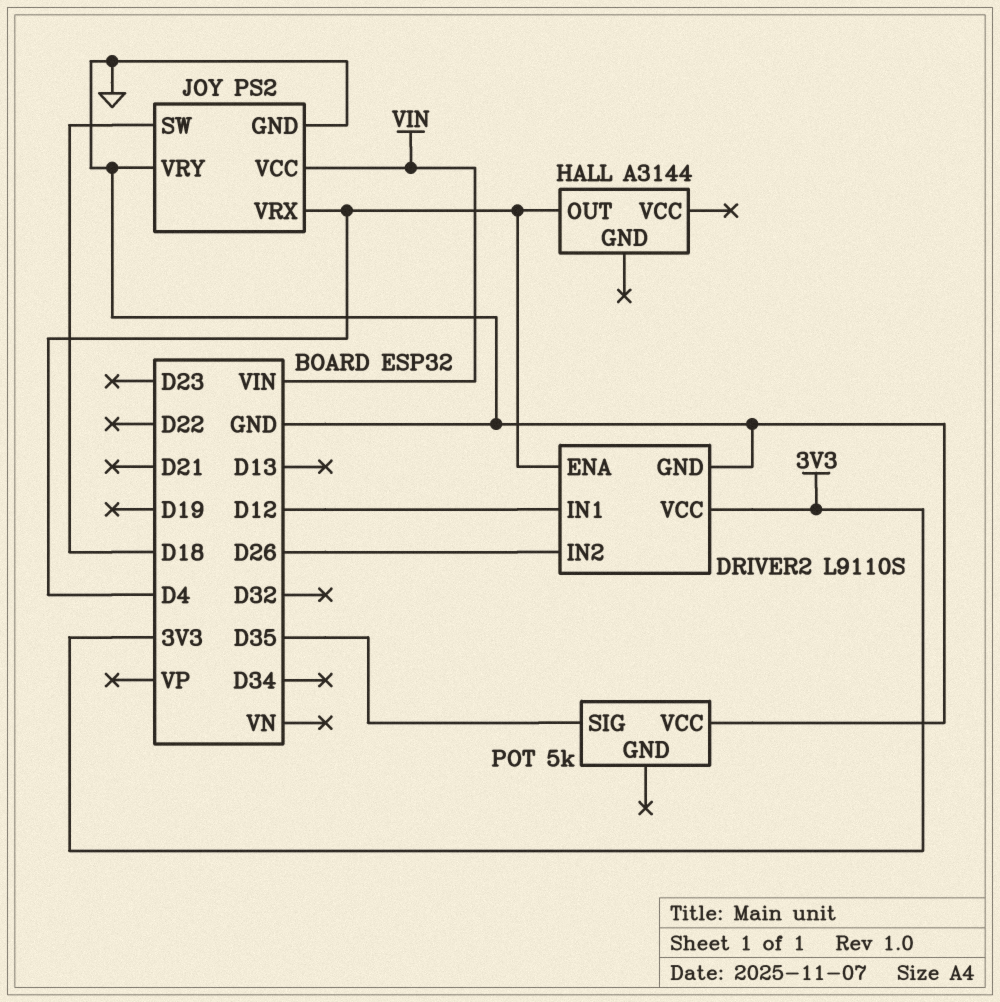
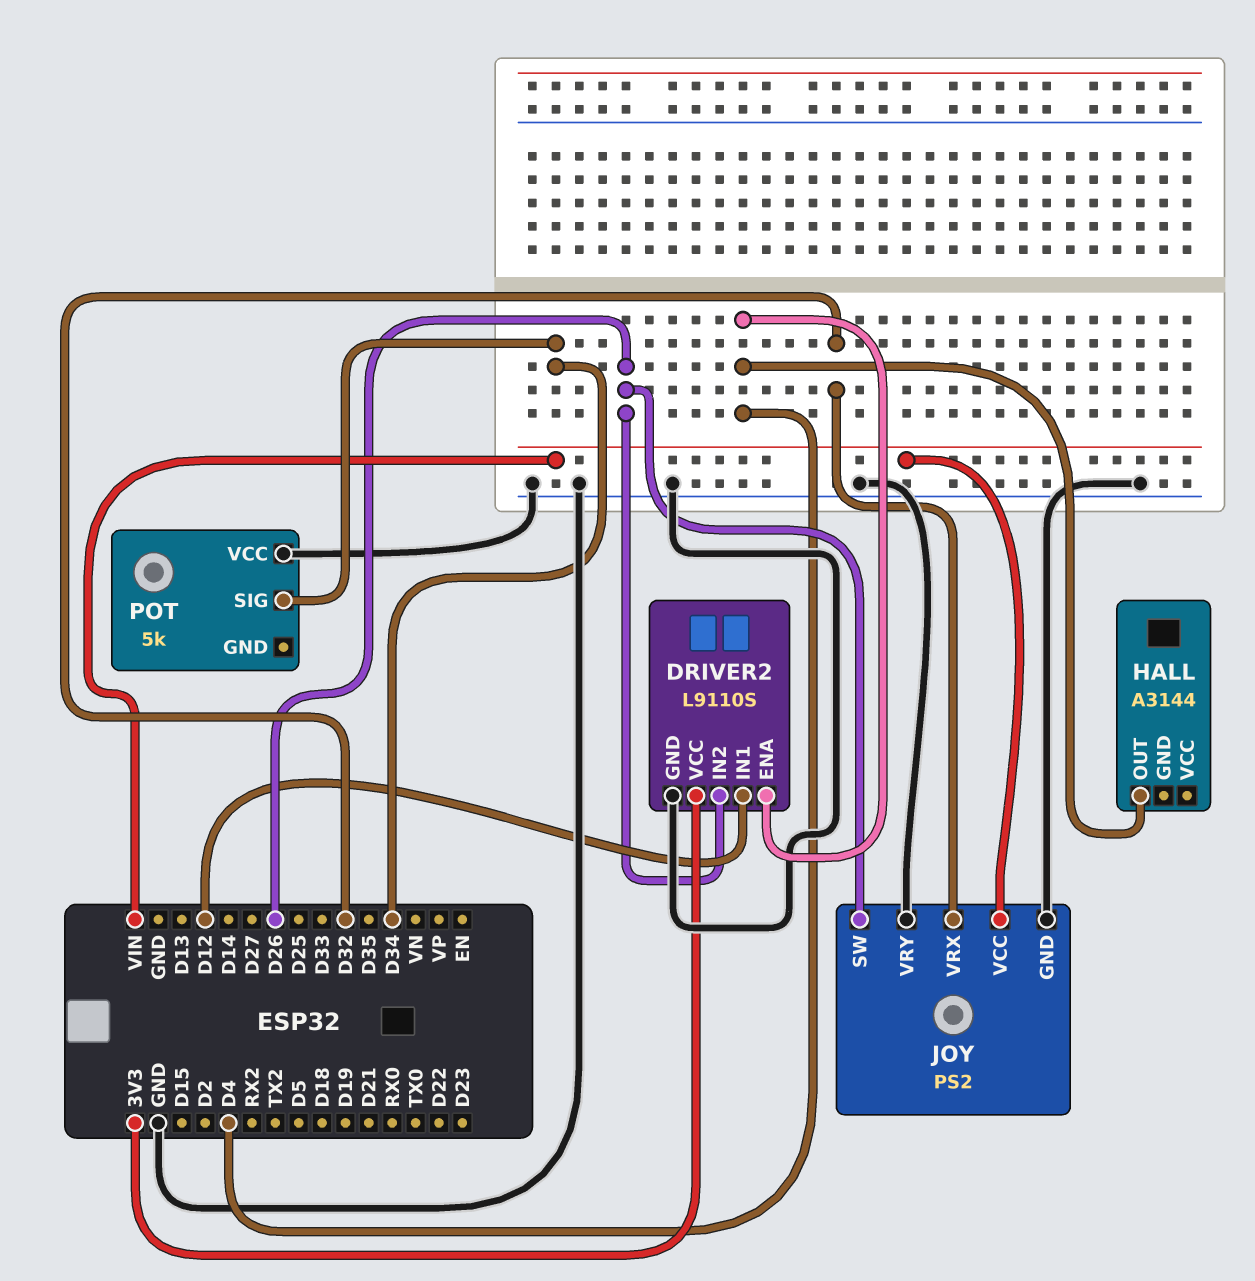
JOY pin SW: D18 -> D26
JOY pin VRX: D4 -> D32
POT pin SIG: D35 -> D34

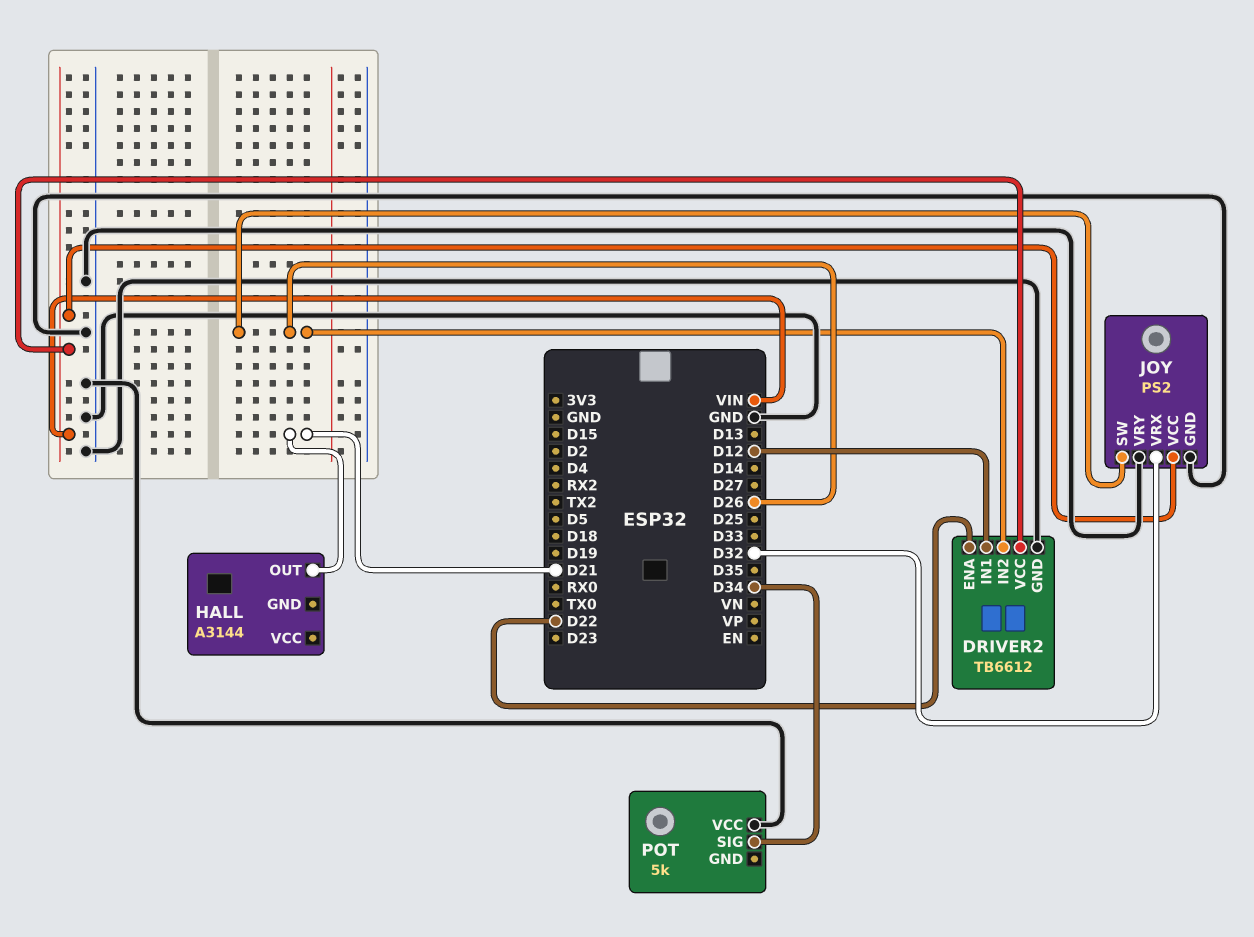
DRIVER2: L9110S -> TB6612
DRIVER2 pin ENA: D4 -> D22
DRIVER2 pin VCC: 3V3 -> VIN
HALL pin OUT: D4 -> D21

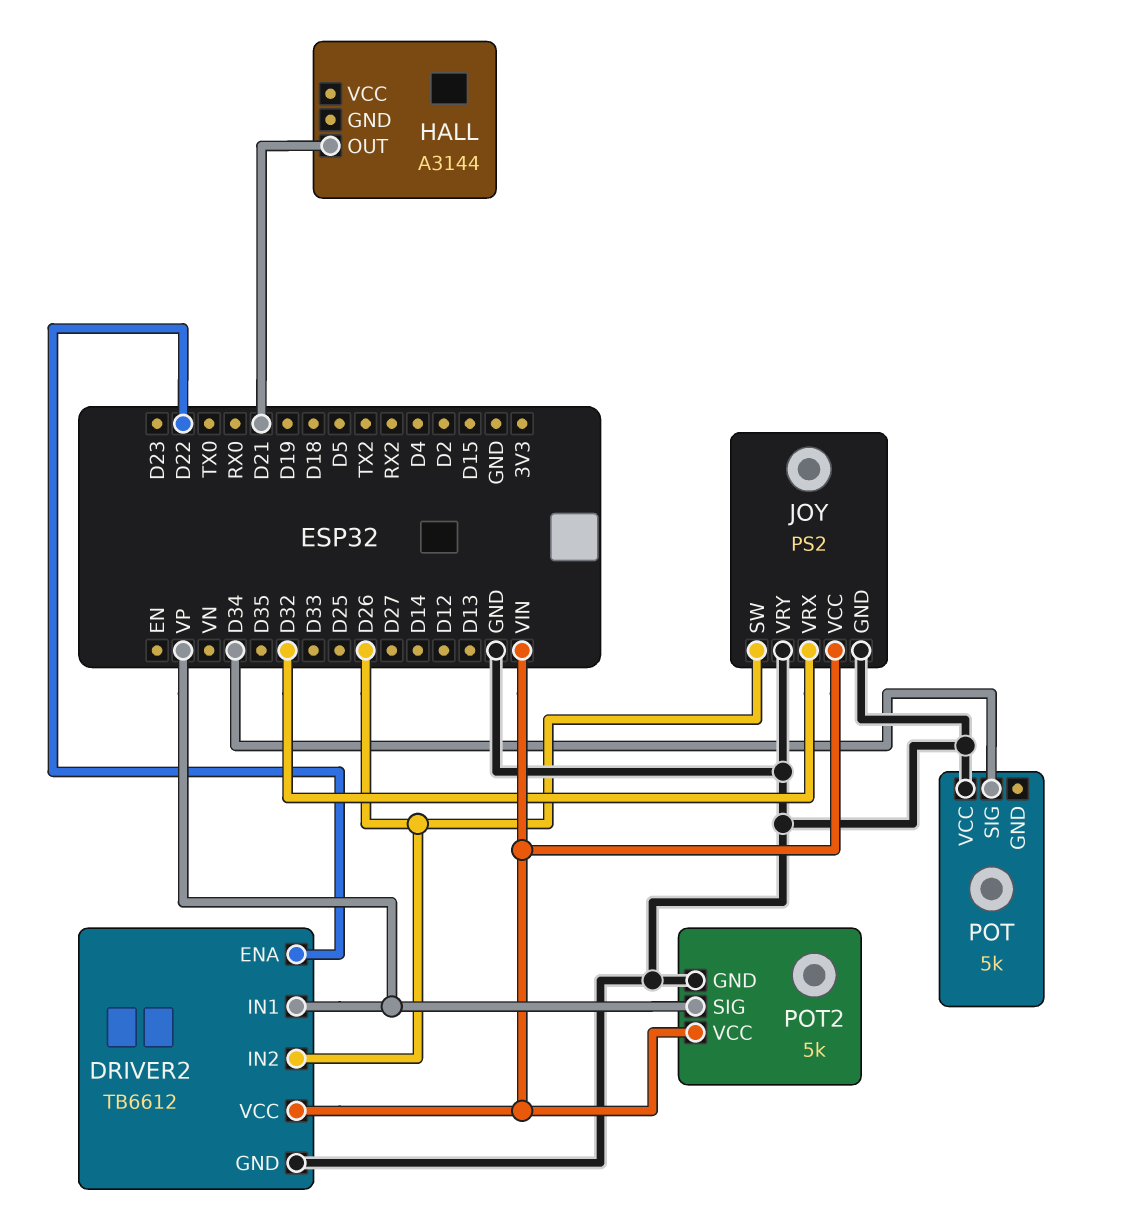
DRIVER2 pin IN1: D12 -> VP
POT2: none -> 5k
POT2 pin GND: none -> GND
POT2 pin SIG: none -> VP
POT2 pin VCC: none -> VIN

